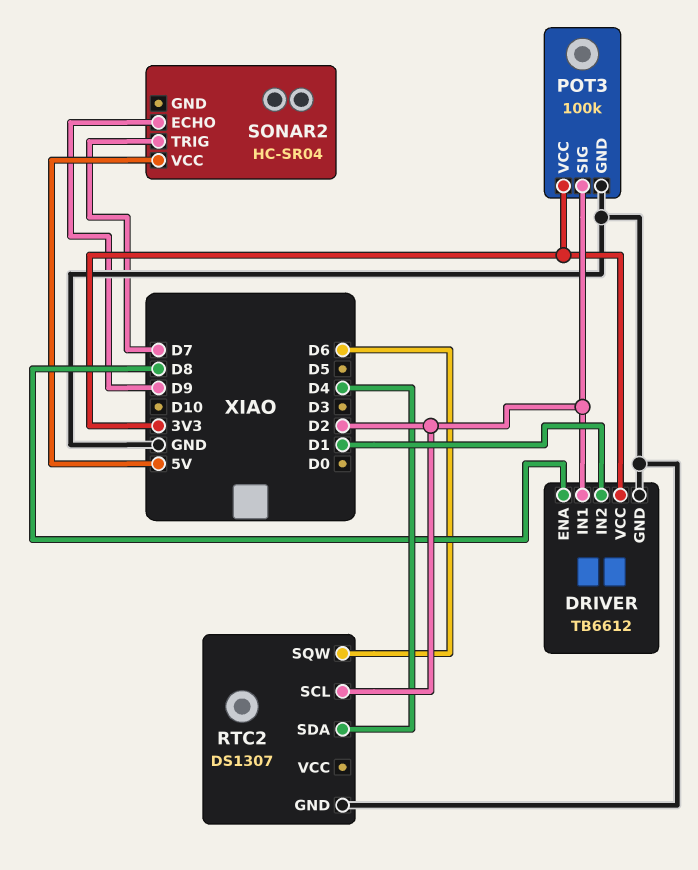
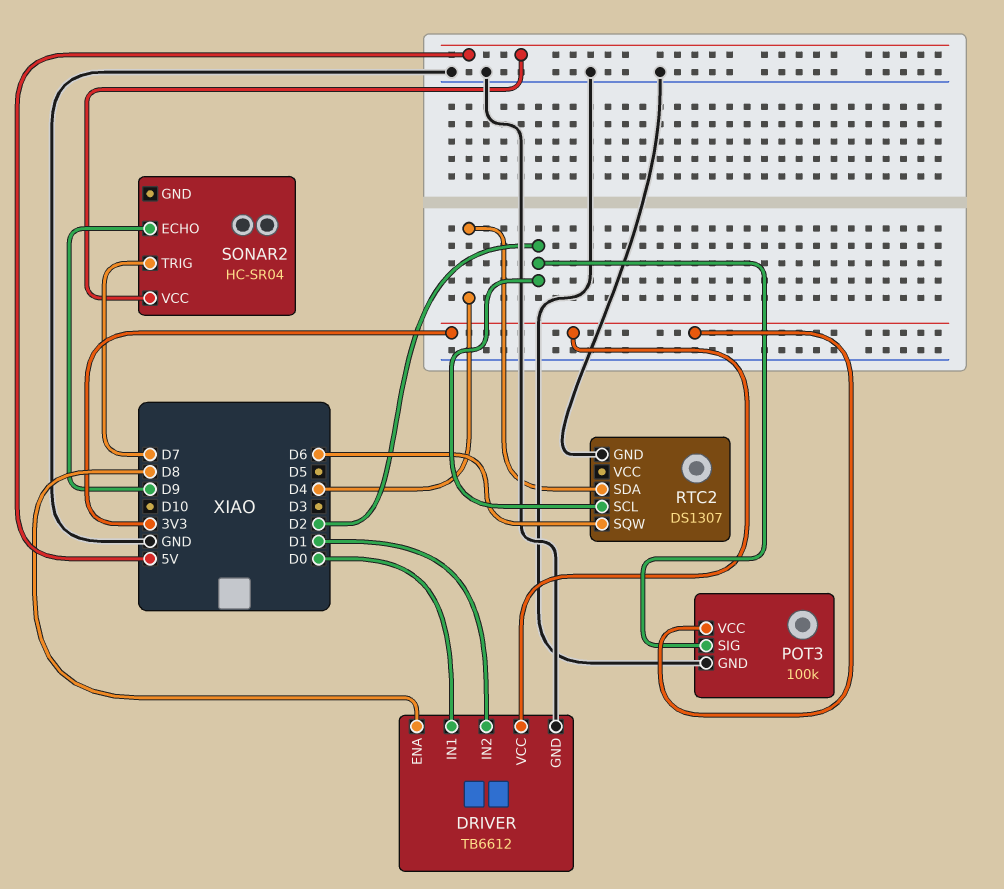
DRIVER pin IN1: D2 -> D0

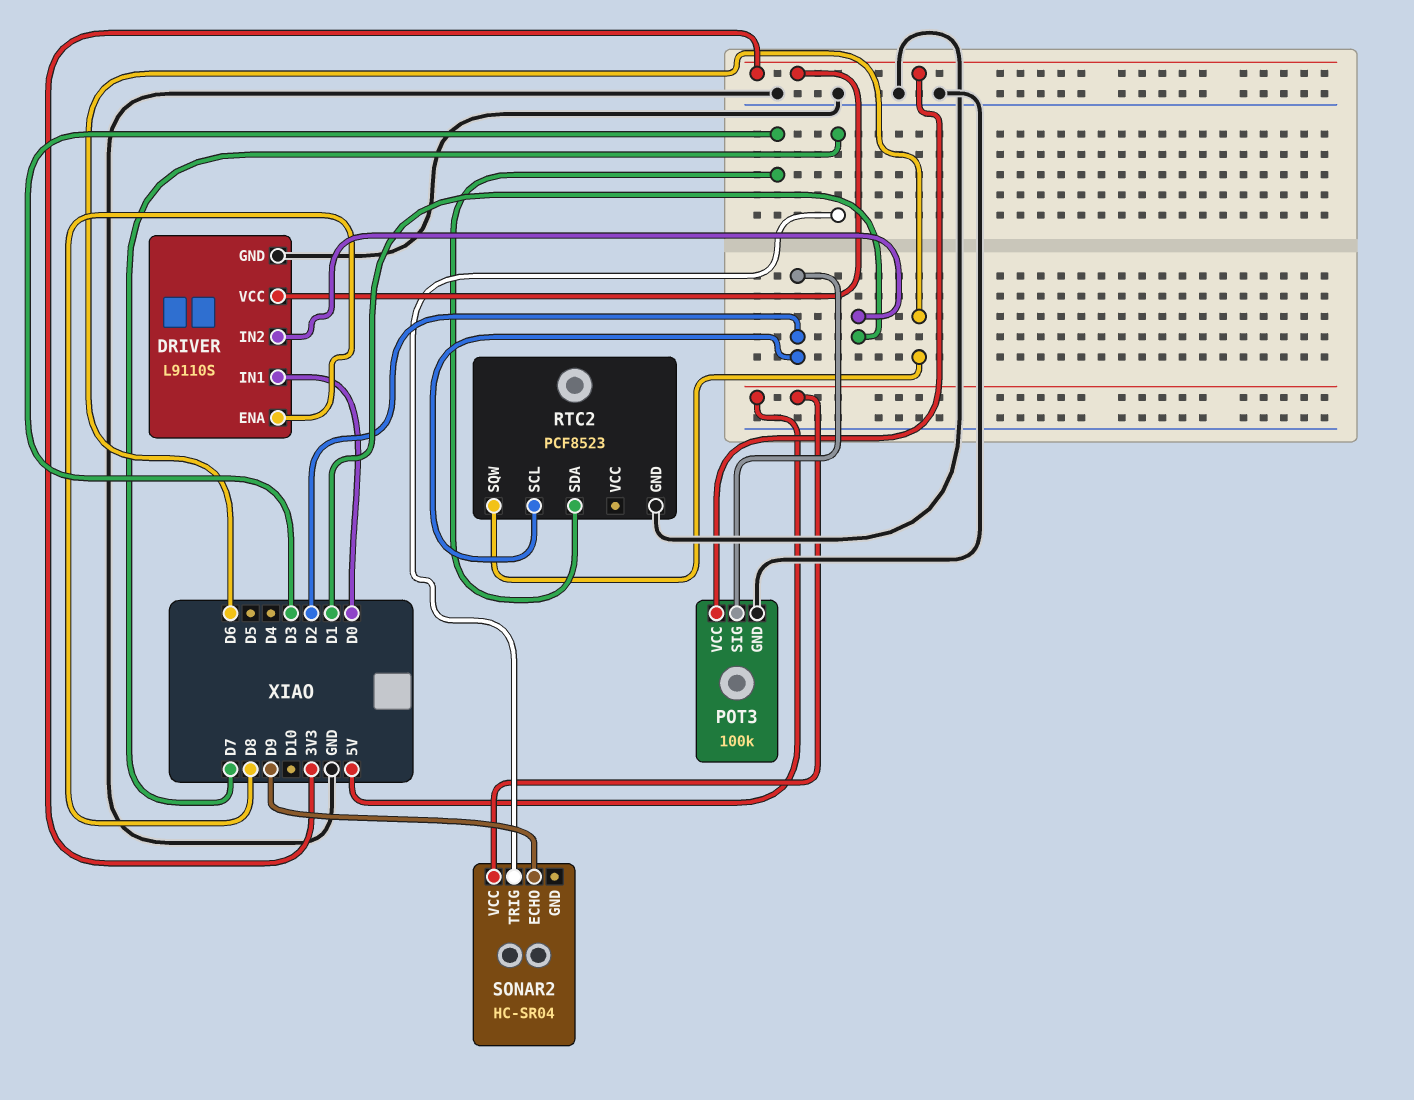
DRIVER: TB6612 -> L9110S
RTC2: DS1307 -> PCF8523
RTC2 pin SDA: D4 -> D3

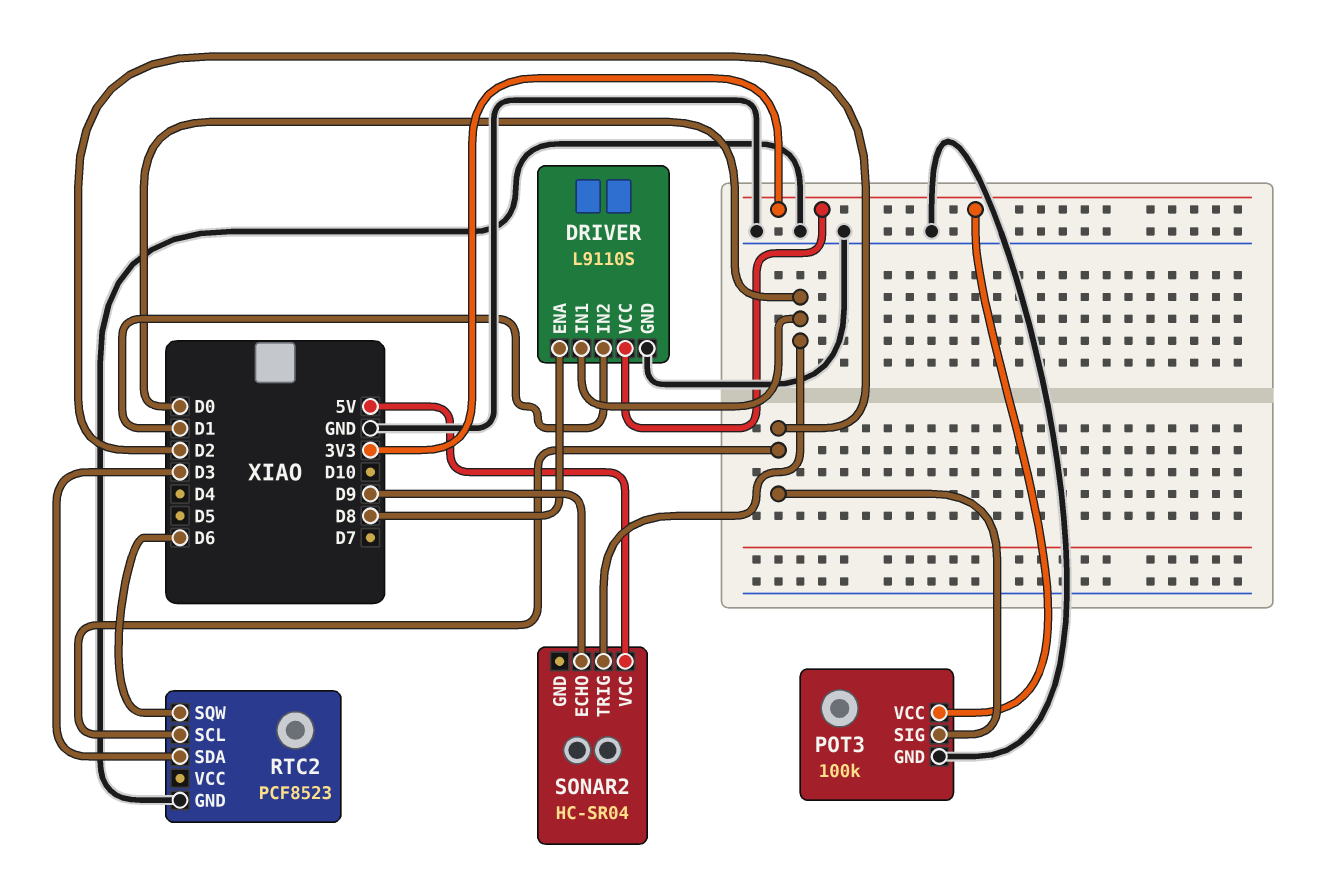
SONAR2 pin TRIG: D7 -> D0

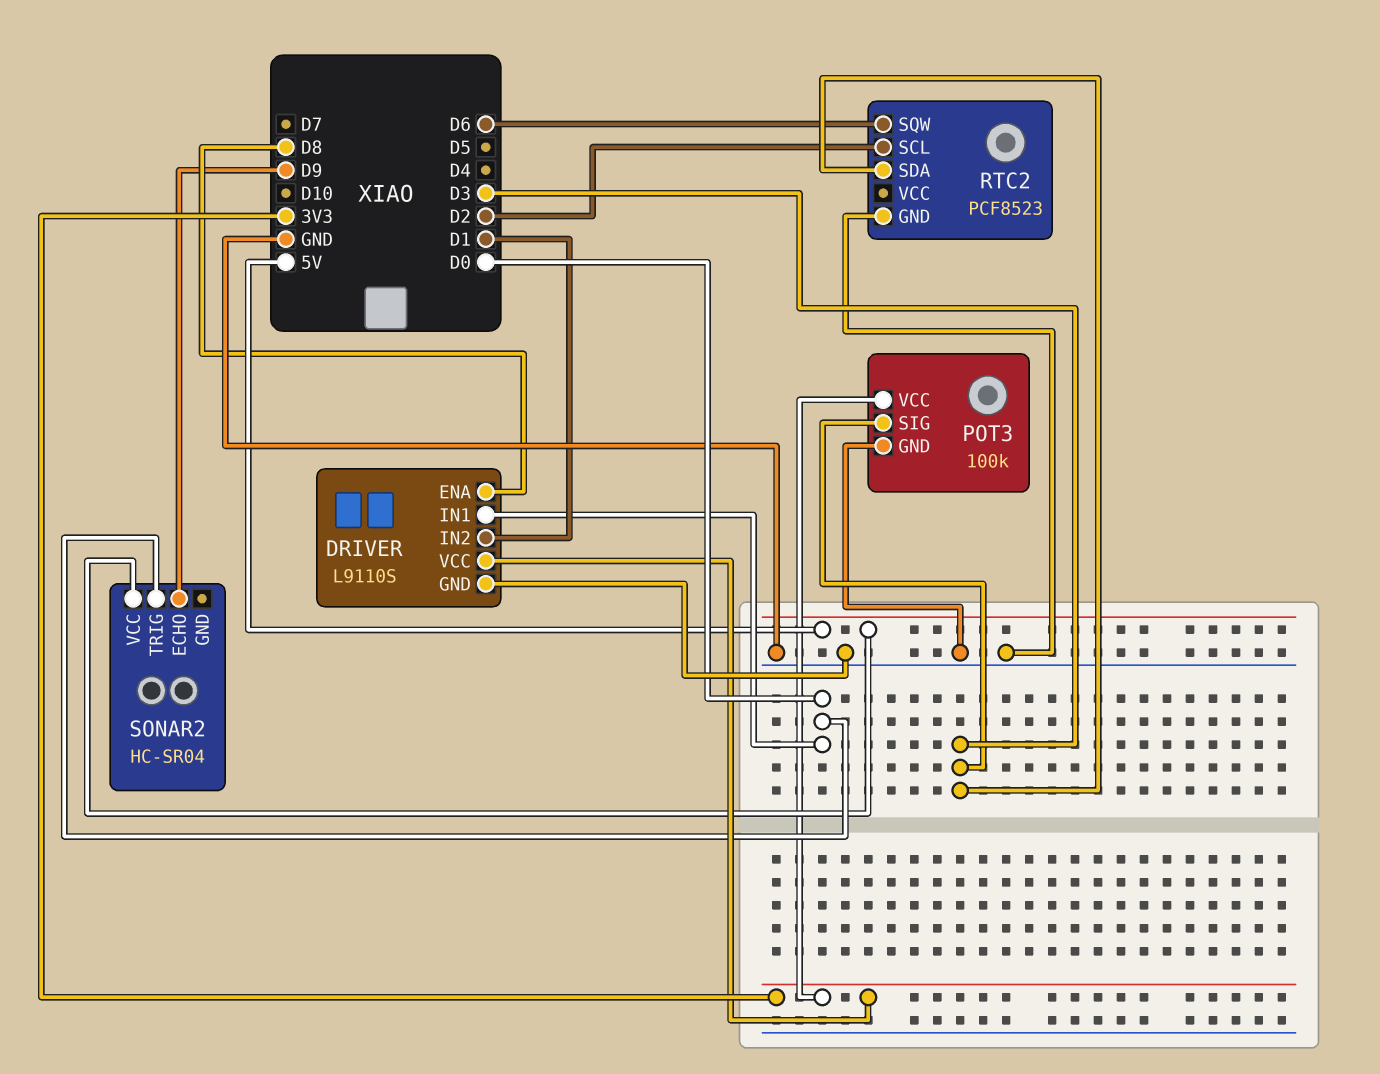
POT3 pin SIG: D2 -> D3

